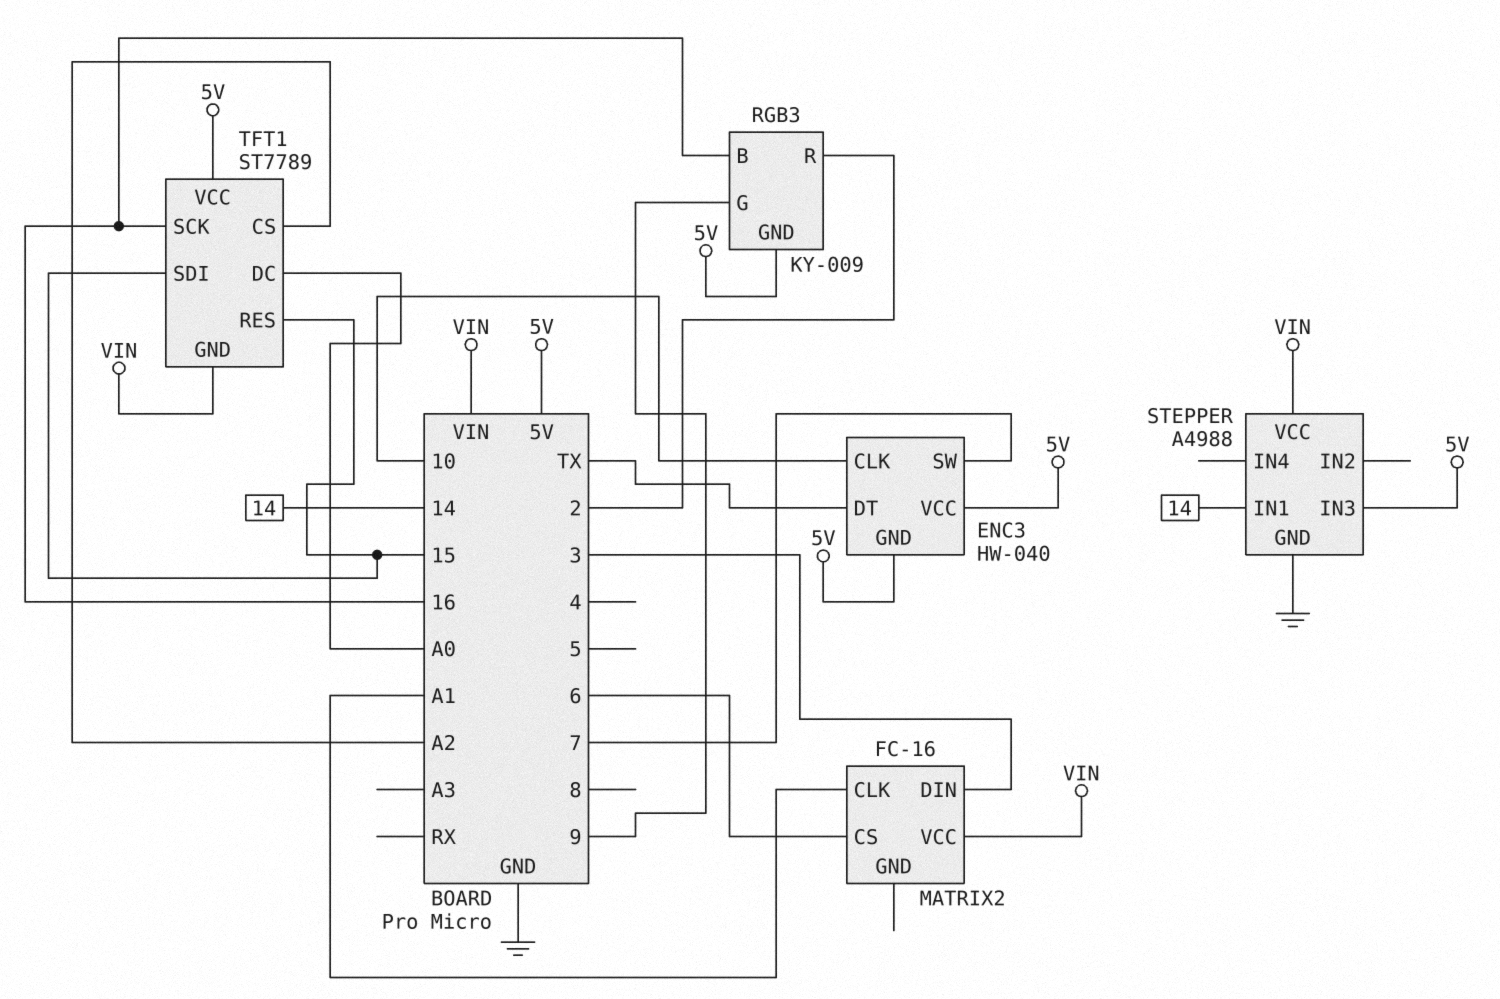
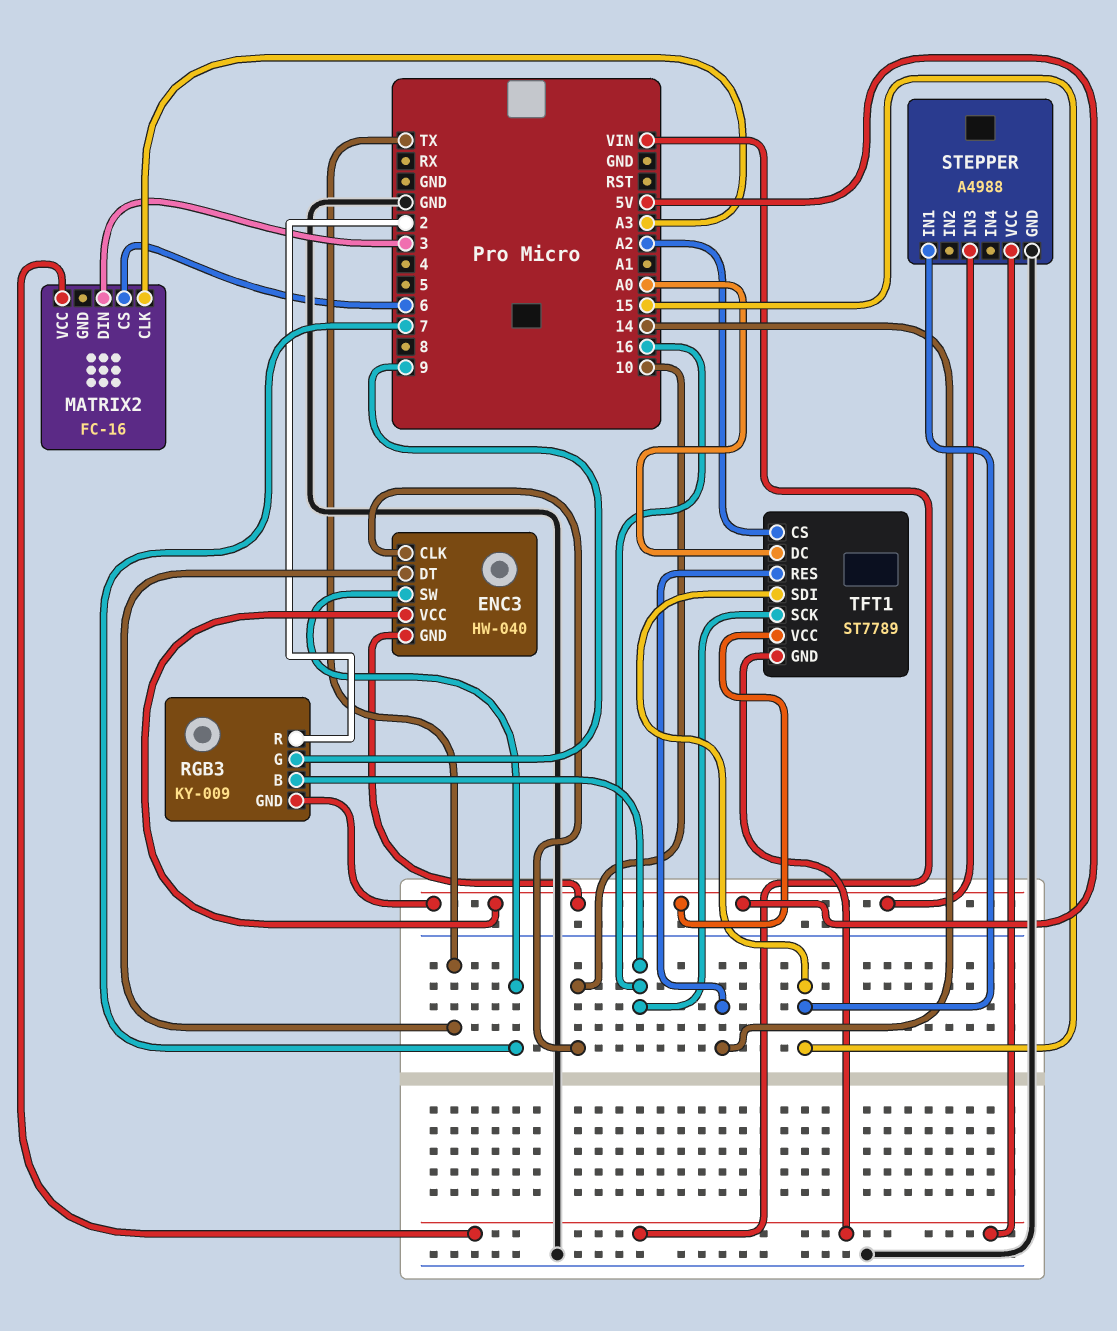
MATRIX2 pin CLK: A1 -> A3
STEPPER pin IN1: 14 -> 15
TFT1 pin RES: 15 -> 14

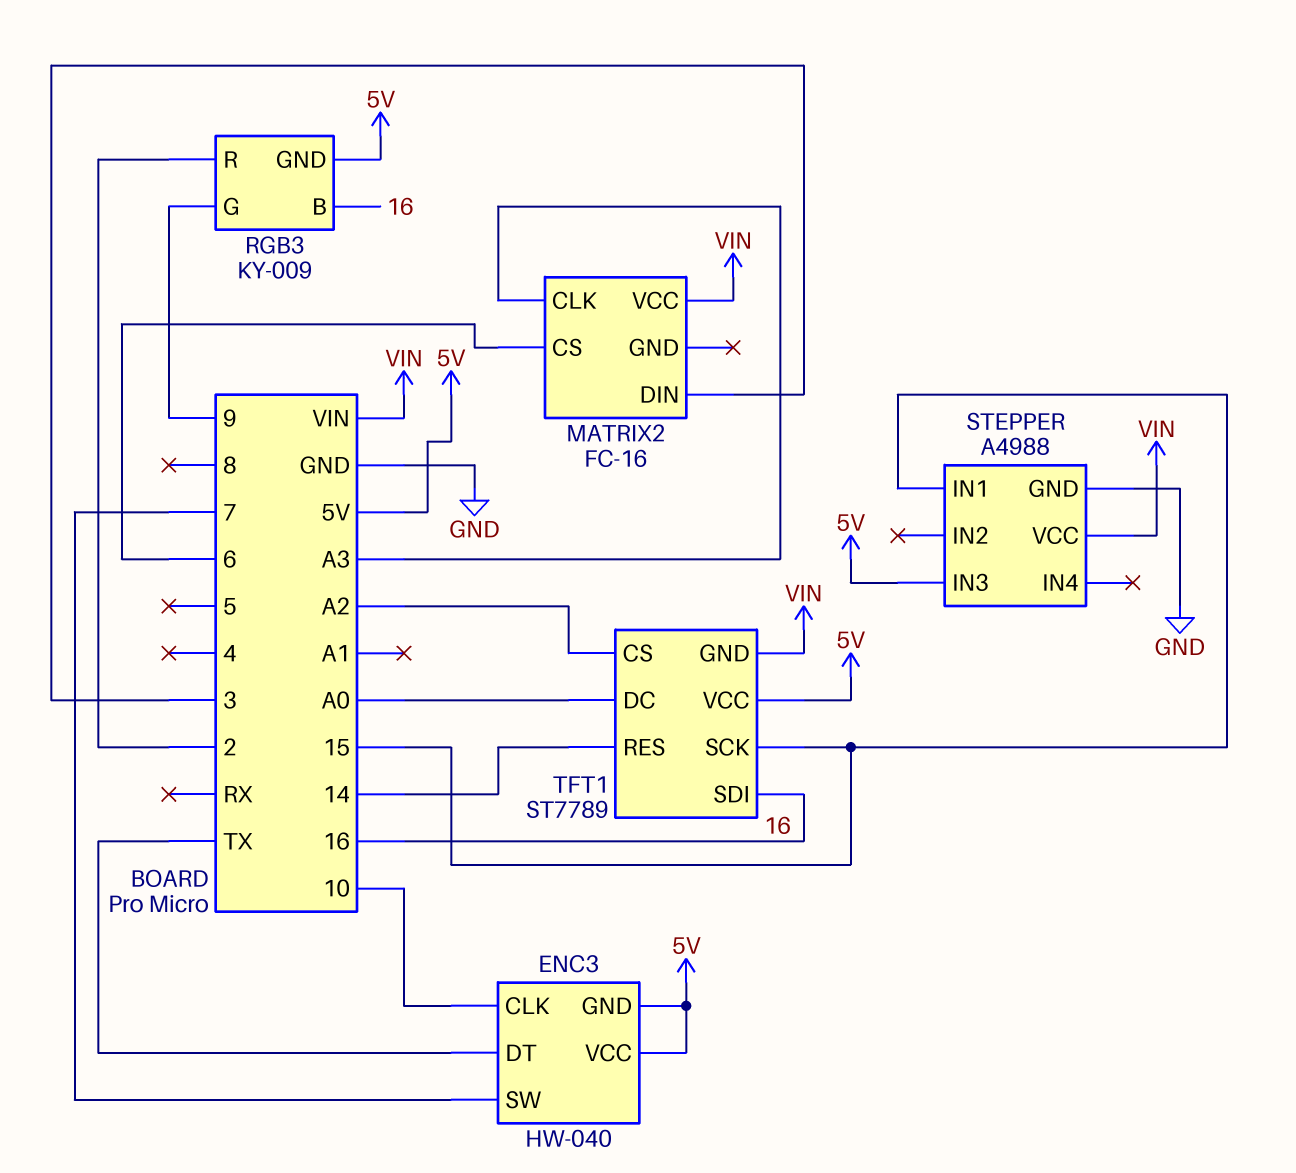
TFT1 pin SCK: 16 -> 15
TFT1 pin SDI: 15 -> 16

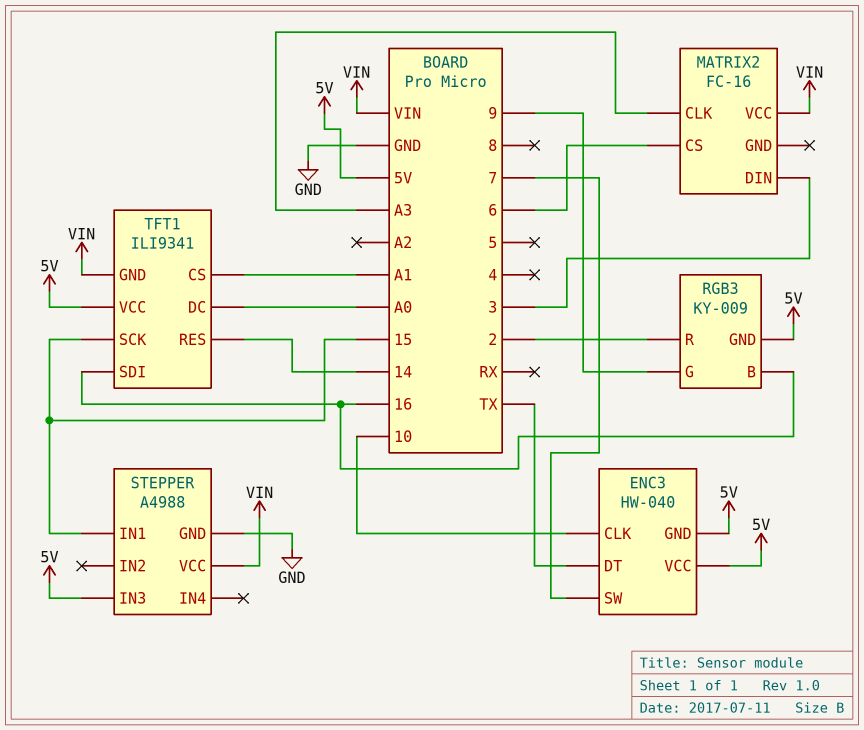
TFT1: ST7789 -> ILI9341
TFT1 pin CS: A2 -> A1

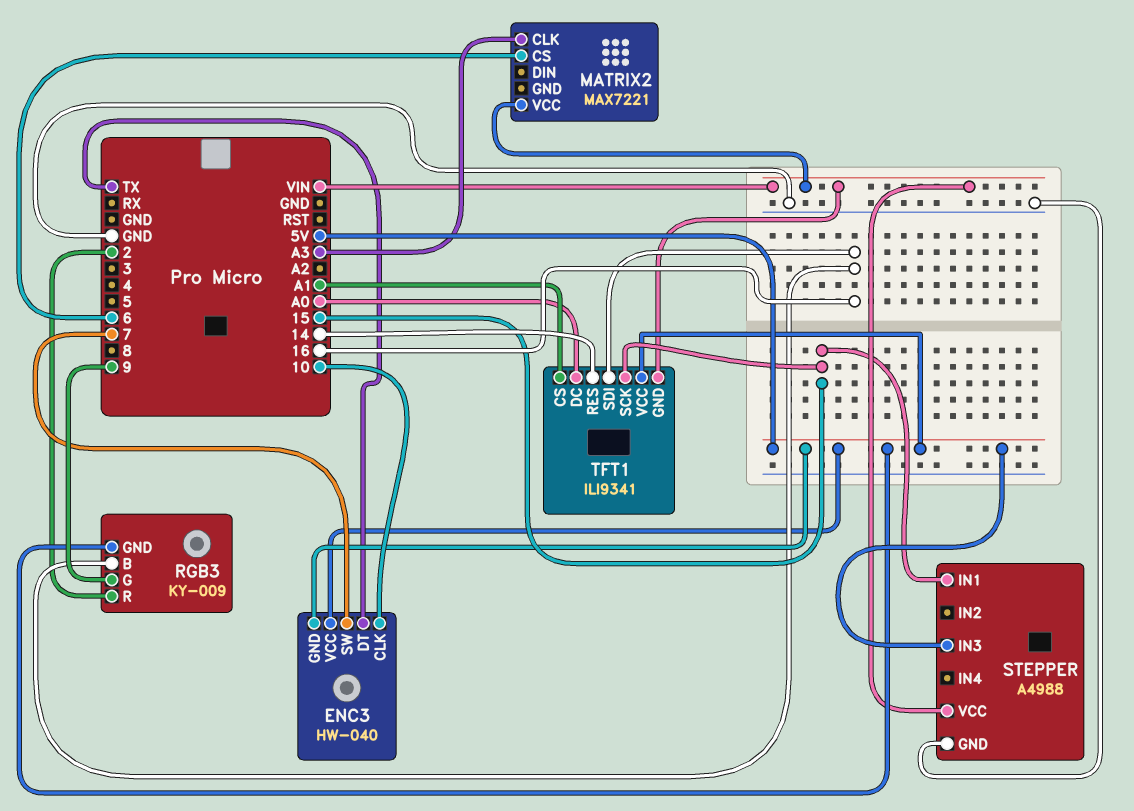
MATRIX2: FC-16 -> MAX7221
MATRIX2 pin DIN: 3 -> none

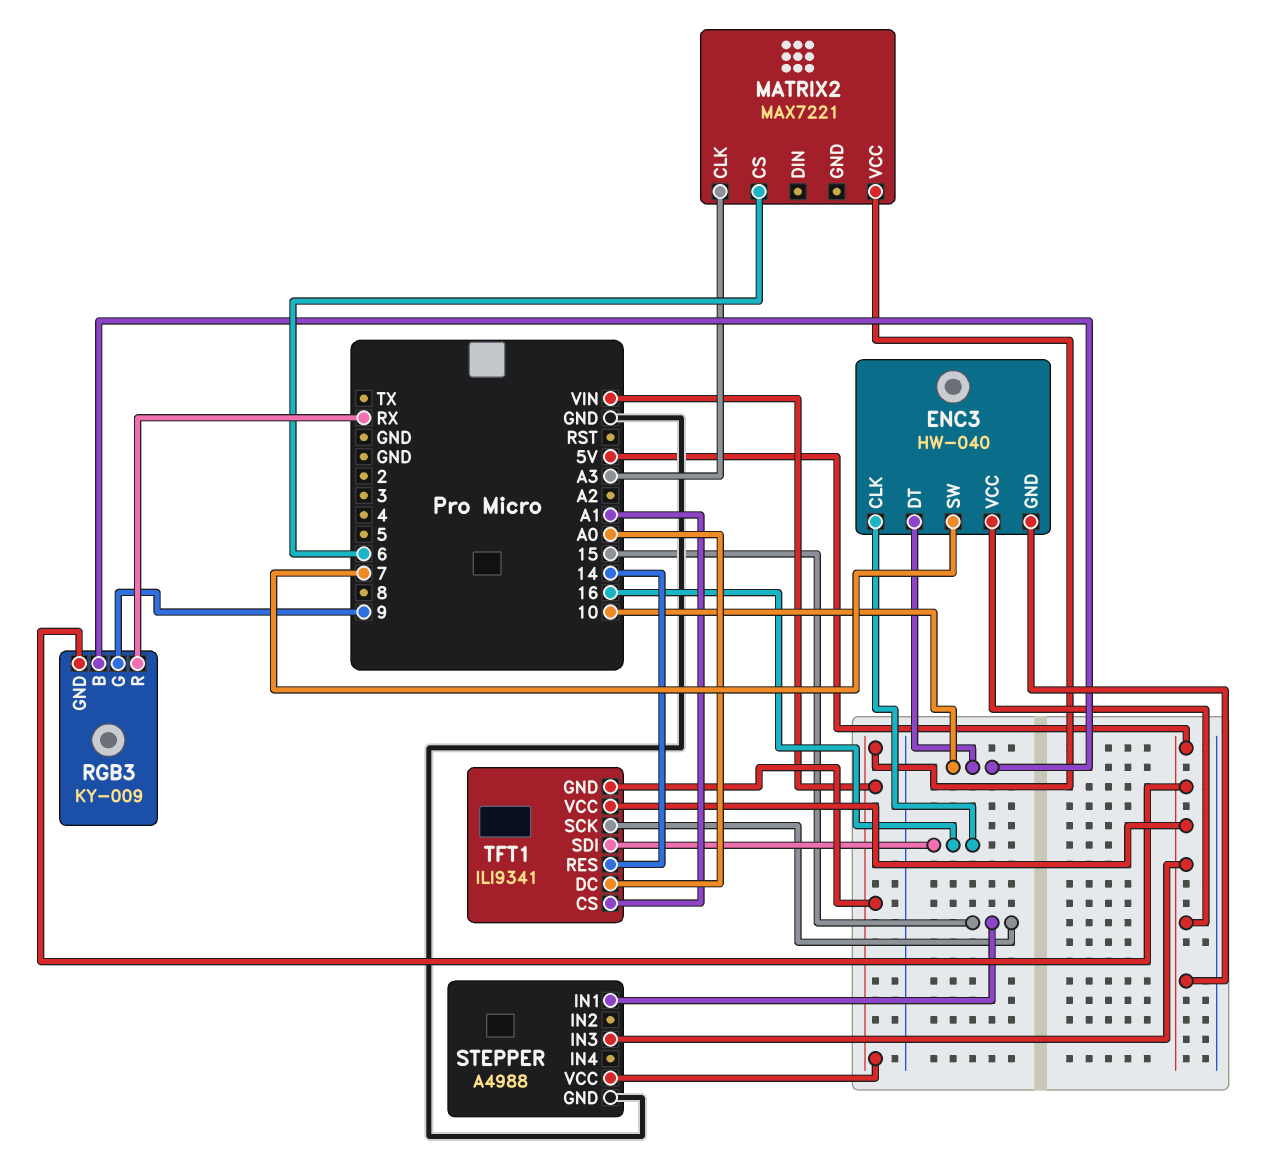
ENC3 pin CLK: 10 -> 16
ENC3 pin DT: TX -> 10
RGB3 pin B: 16 -> 10
RGB3 pin R: 2 -> RX

